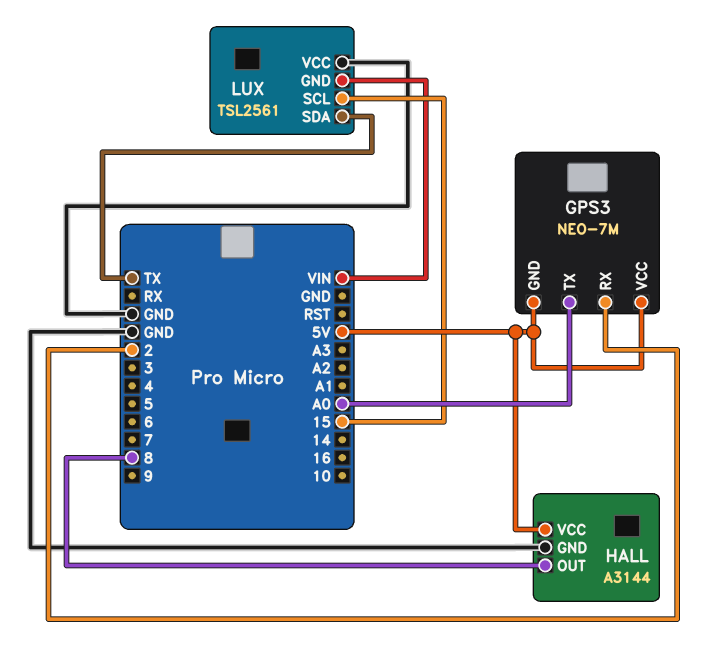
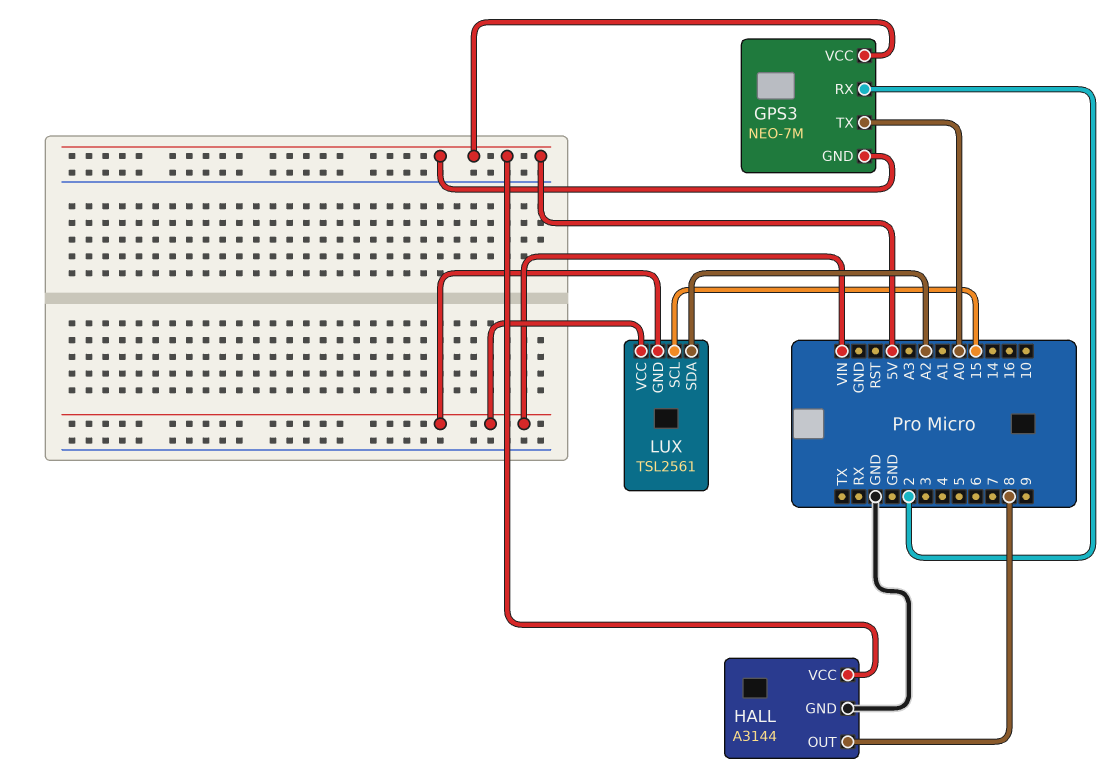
LUX pin SDA: TX -> A2
LUX pin VCC: GND -> VIN

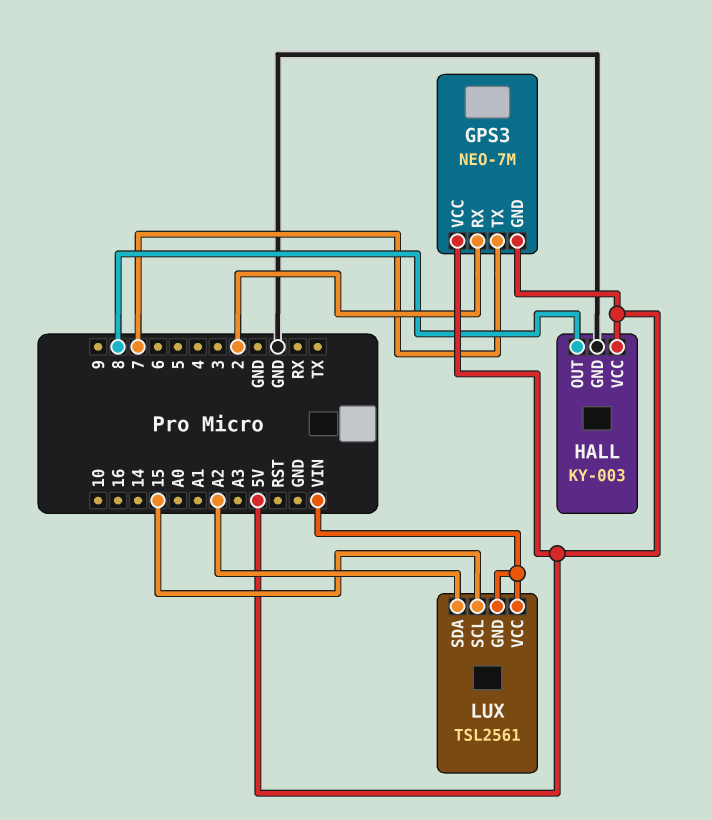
GPS3 pin TX: A0 -> 7
HALL: A3144 -> KY-003

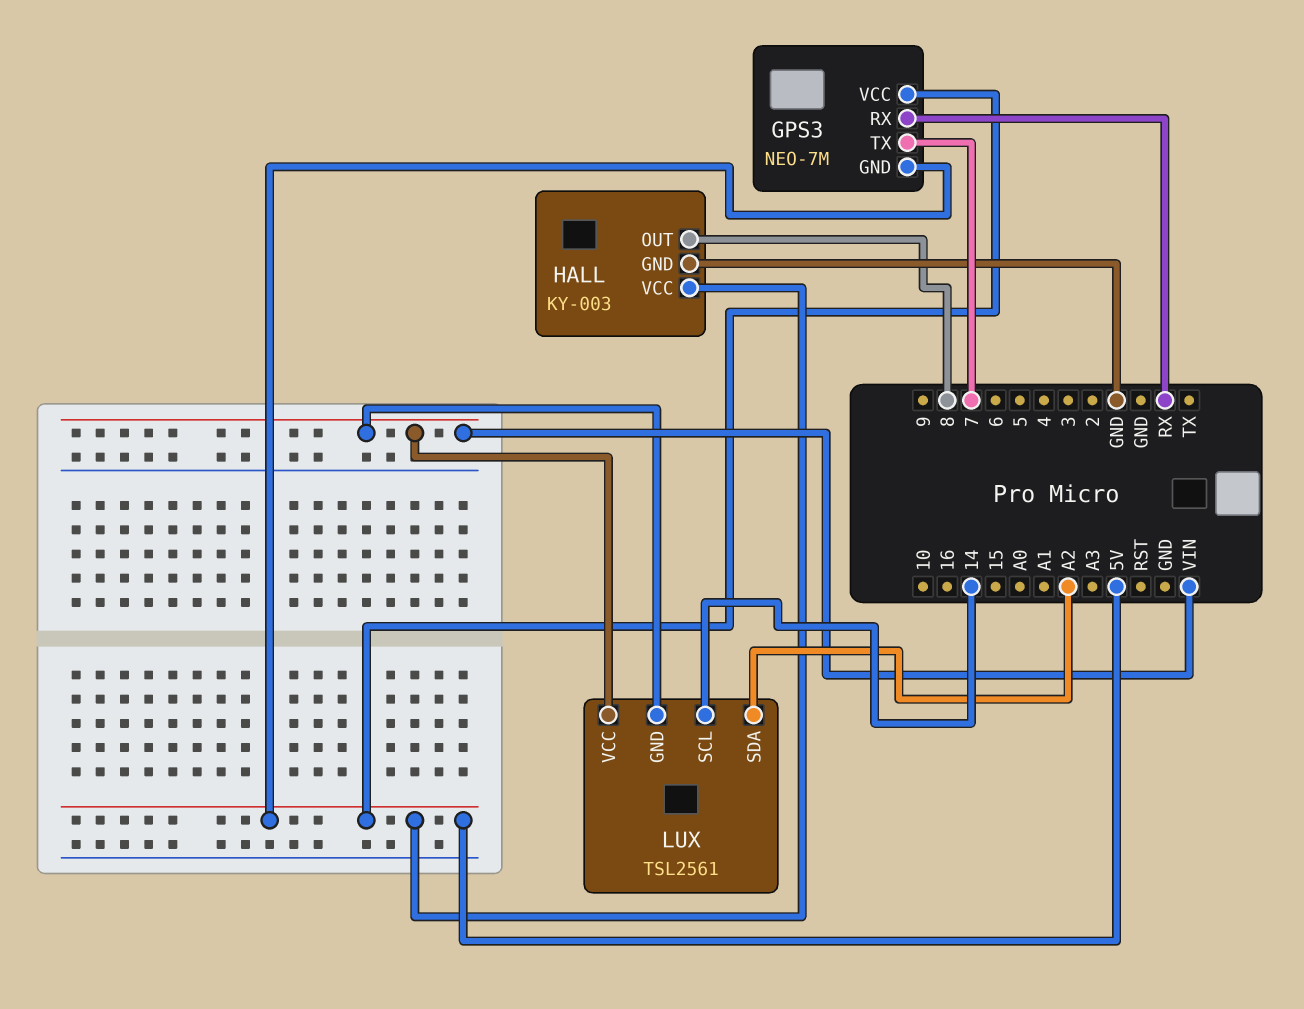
GPS3 pin RX: 2 -> RX
LUX pin SCL: 15 -> 14

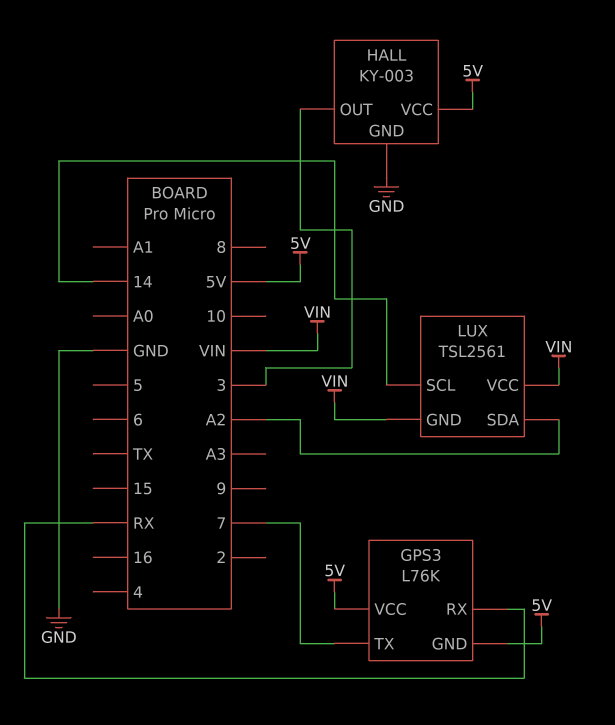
GPS3: NEO-7M -> L76K
HALL pin OUT: 8 -> 3

